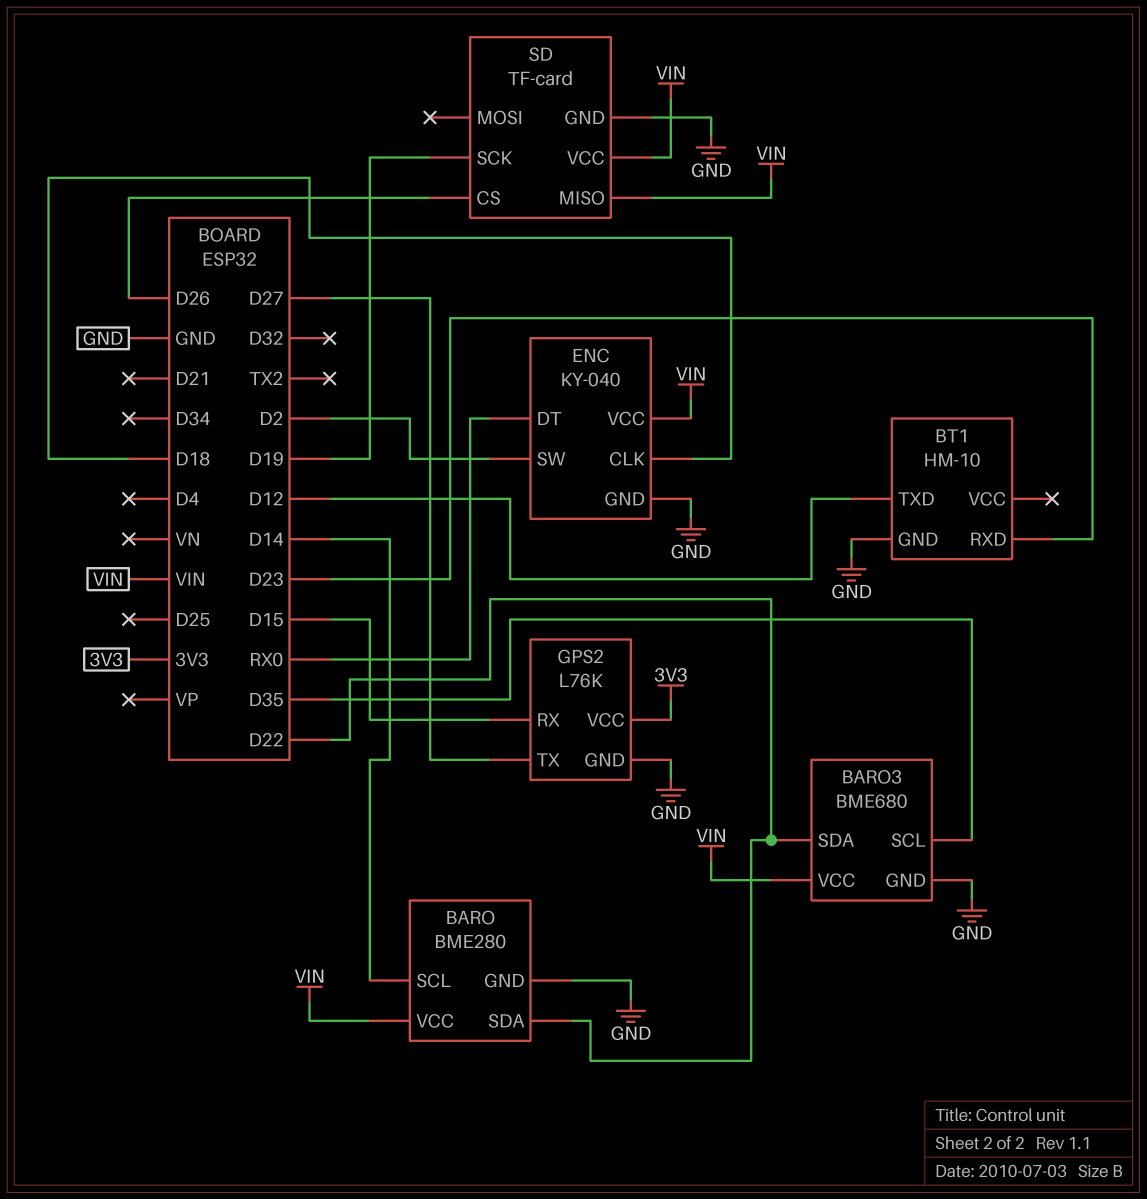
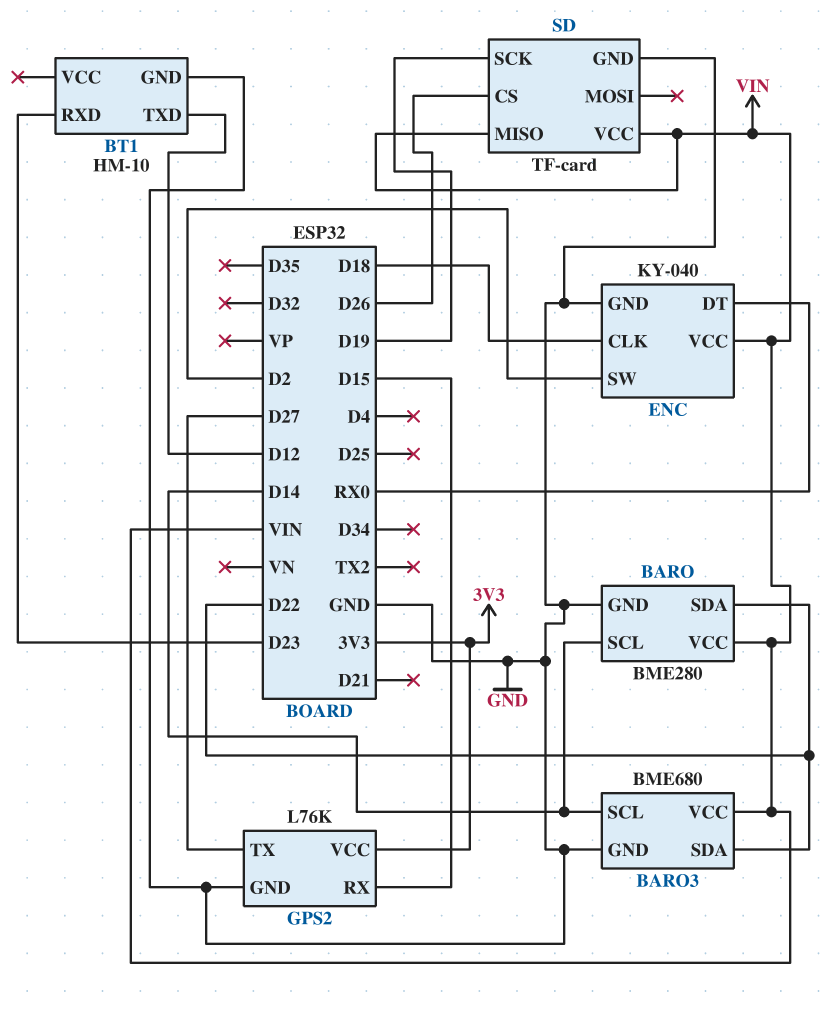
BARO3 pin SCL: D35 -> D14

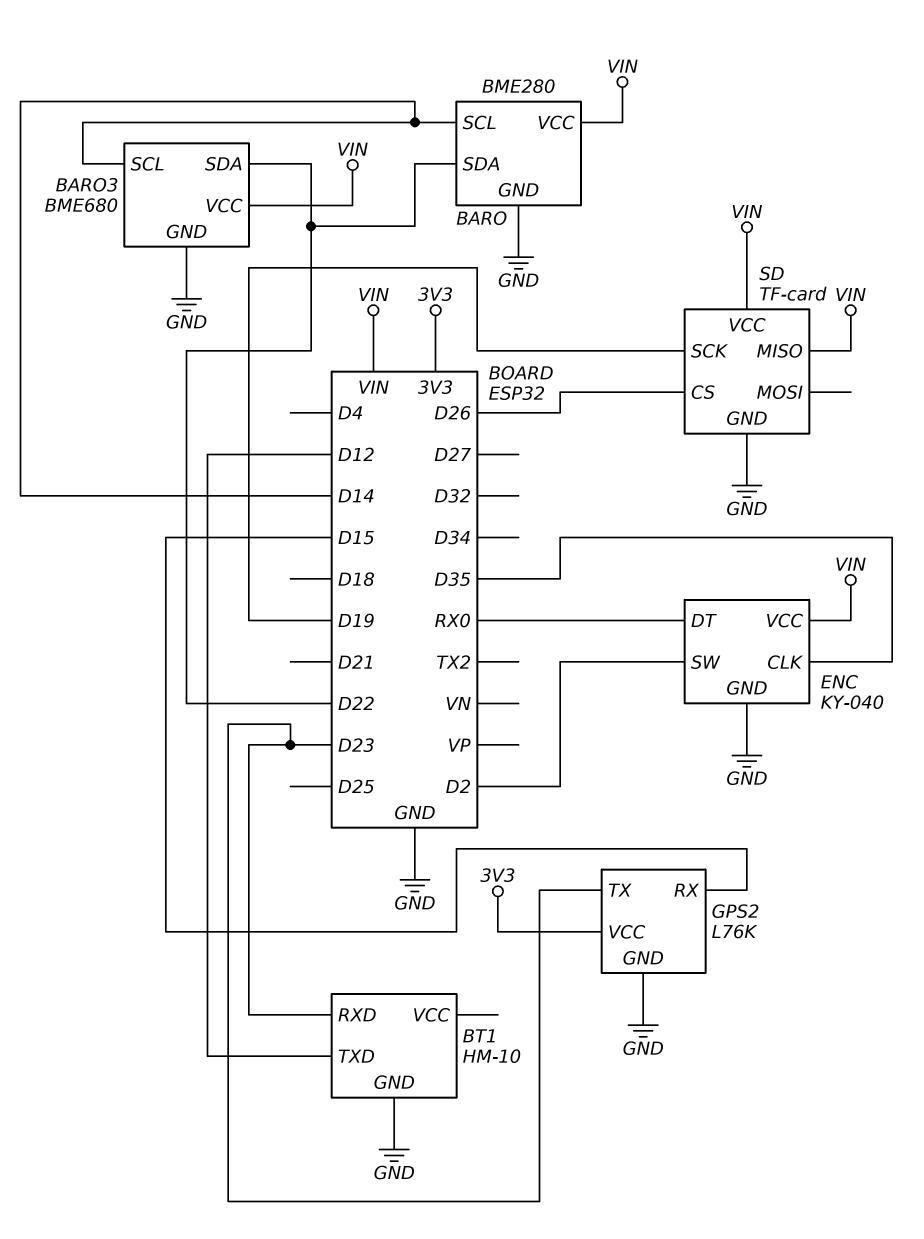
ENC pin CLK: D18 -> D35
GPS2 pin TX: D27 -> D23

